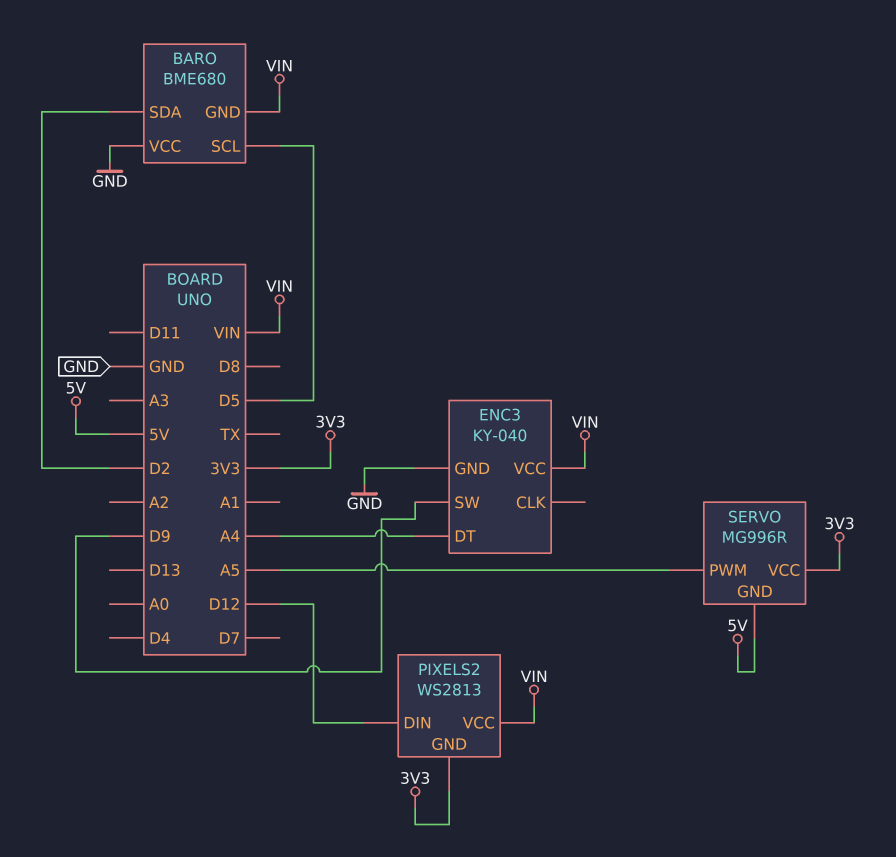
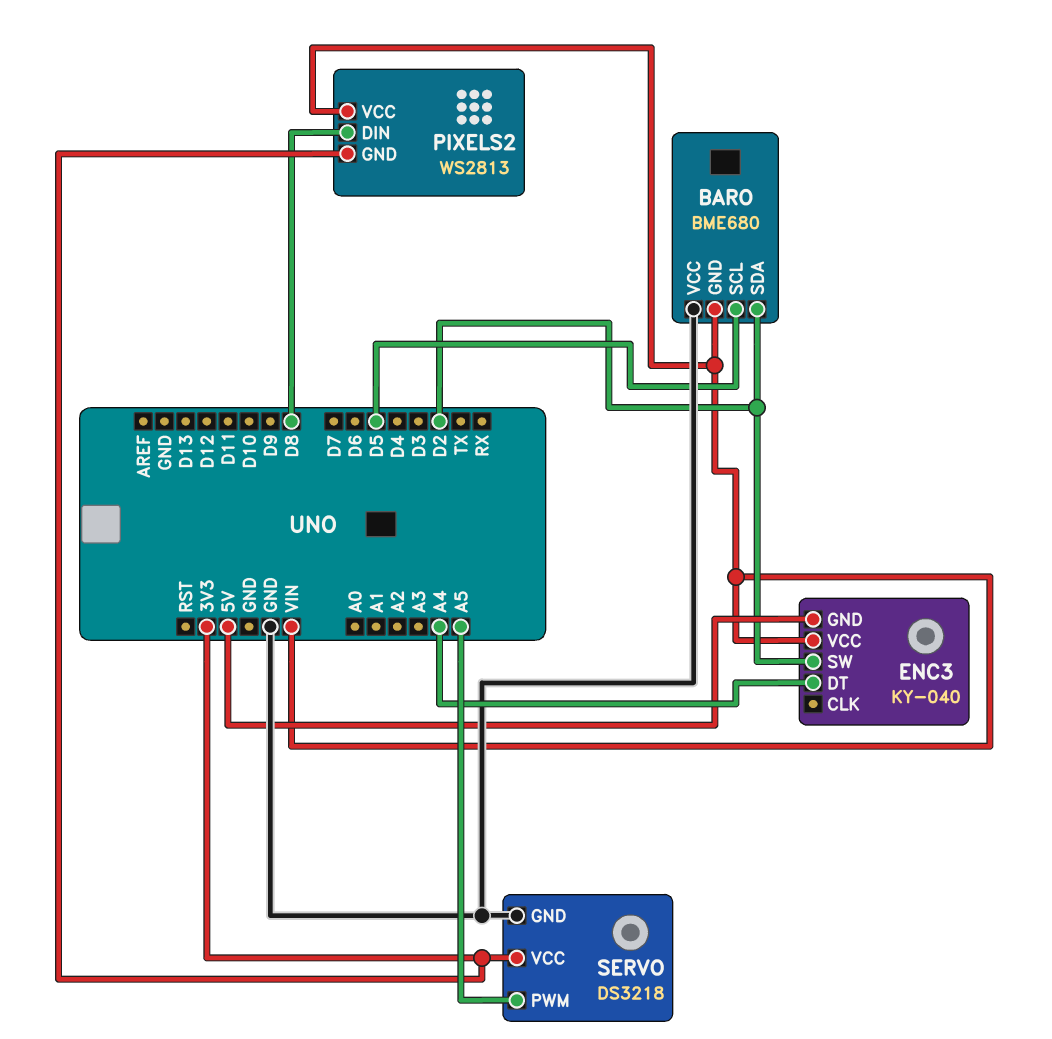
ENC3 pin GND: GND -> 5V
ENC3 pin SW: D9 -> D2
PIXELS2 pin DIN: D12 -> D8
SERVO: MG996R -> DS3218
SERVO pin GND: 5V -> GND

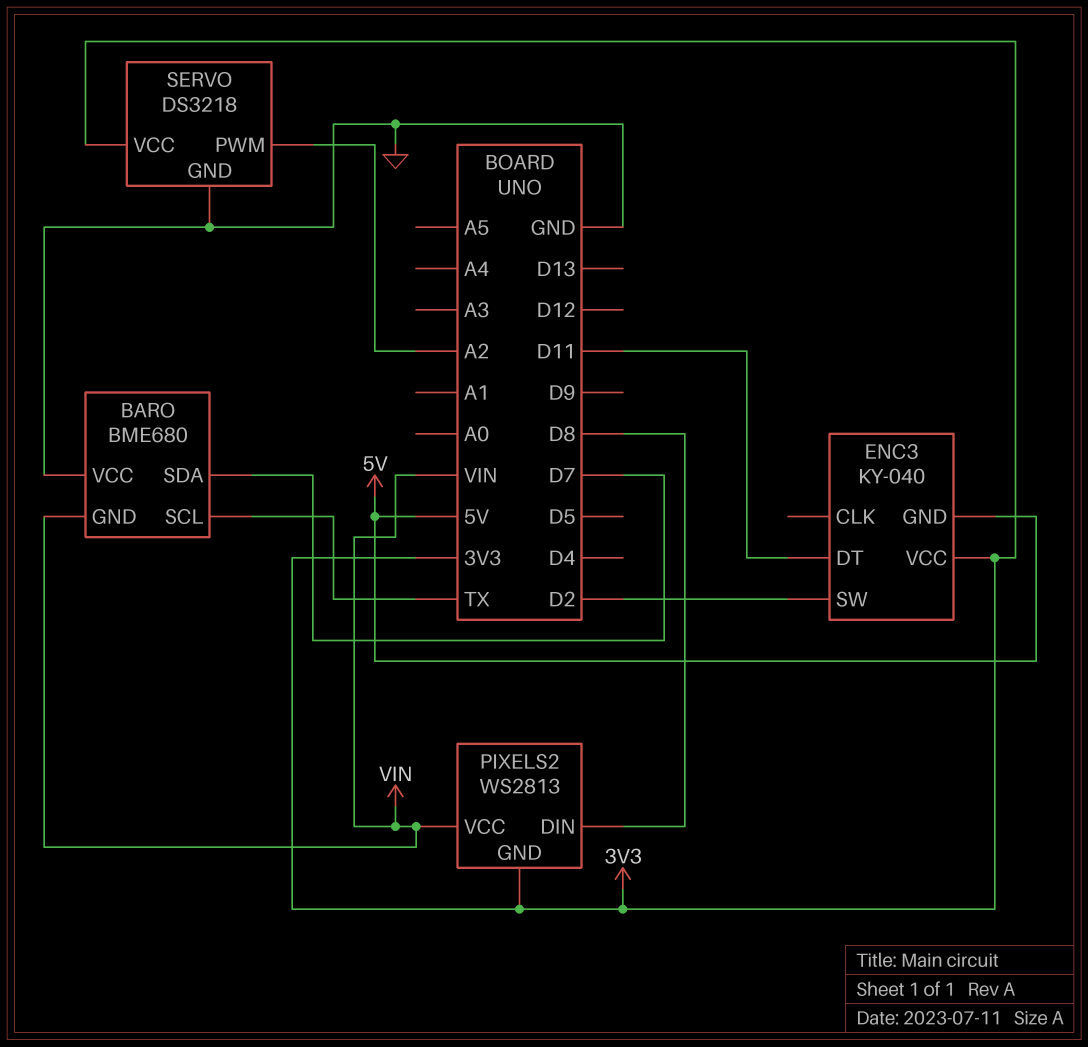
BARO pin SCL: D5 -> TX
BARO pin SDA: D2 -> D7
ENC3 pin DT: A4 -> D11
ENC3 pin VCC: VIN -> 3V3
SERVO pin PWM: A5 -> A2

